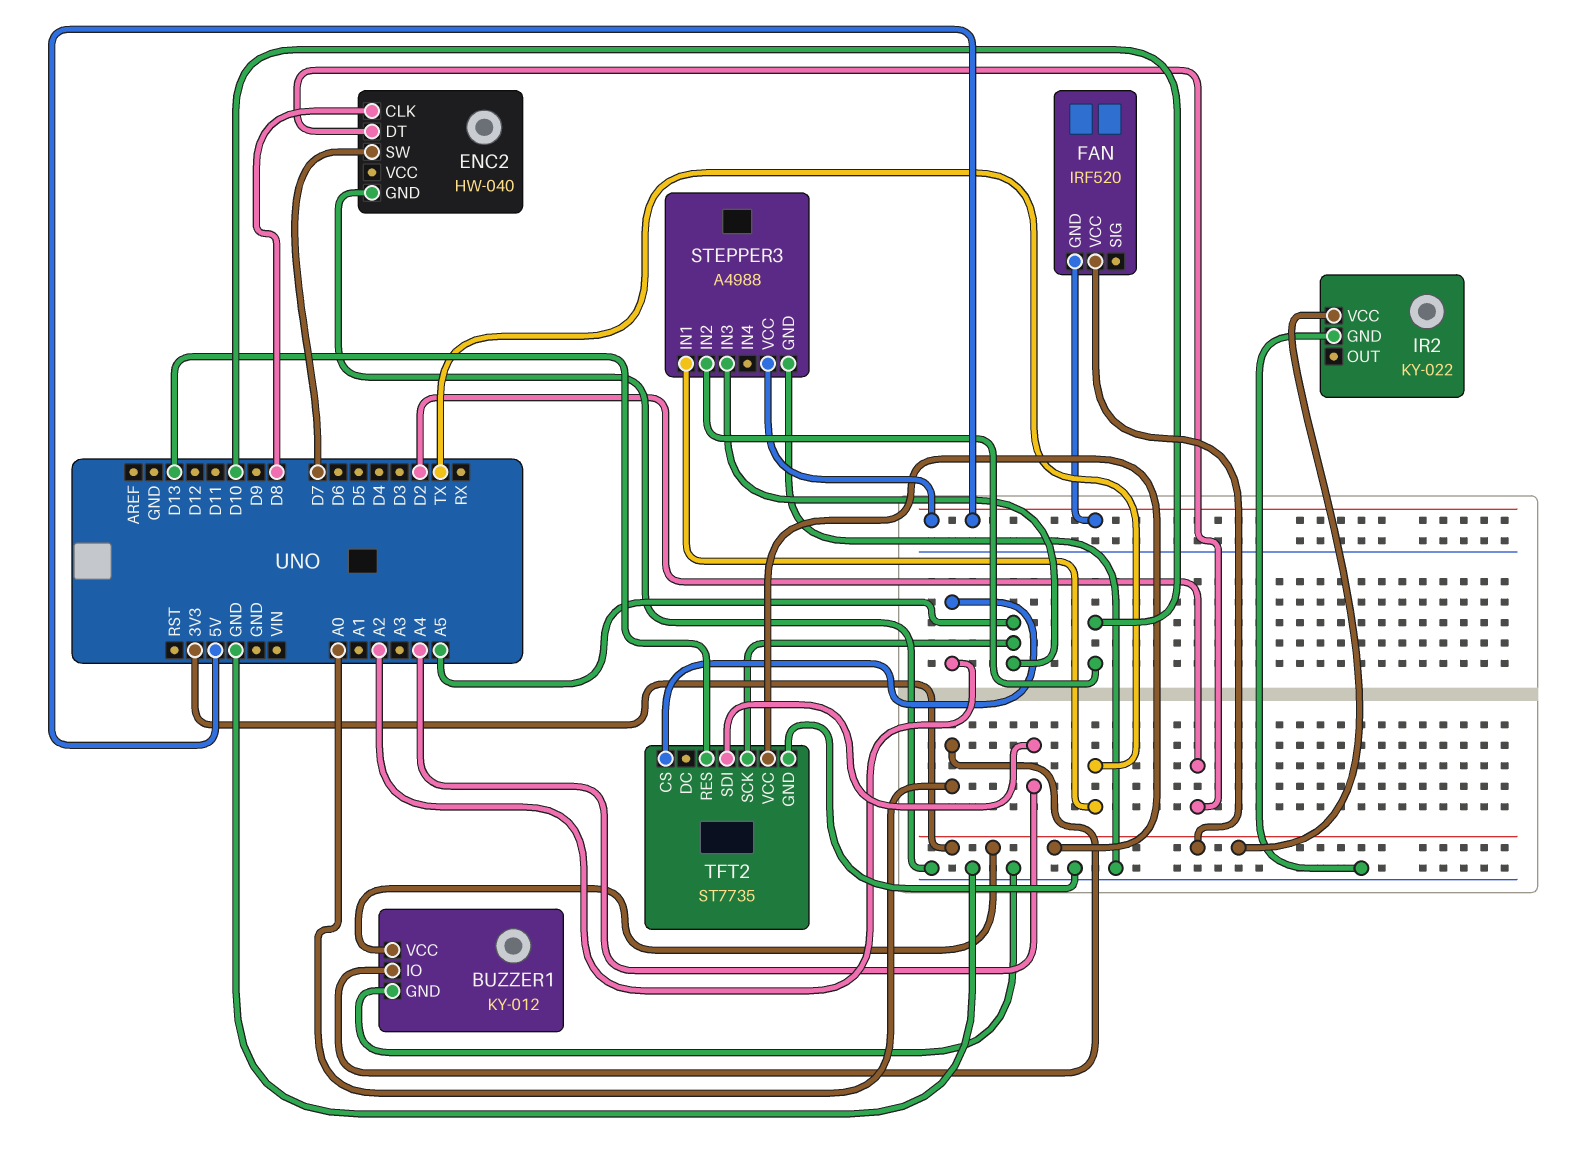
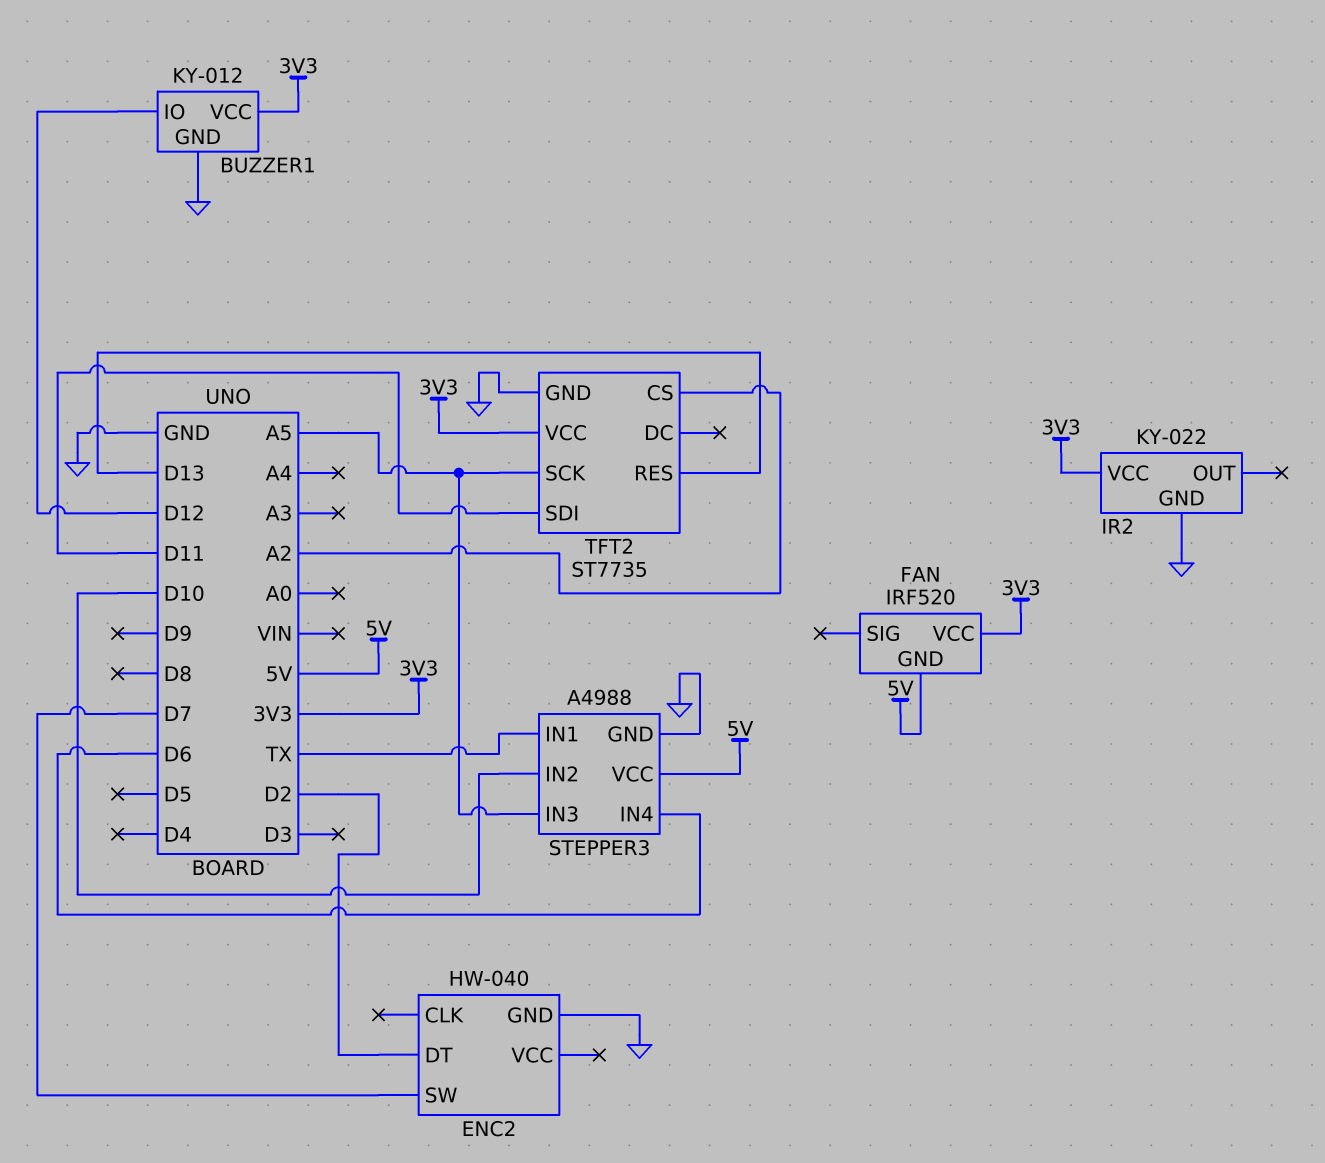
BUZZER1 pin IO: A0 -> D12
ENC2 pin CLK: D8 -> none
STEPPER3 pin IN4: none -> D6
TFT2 pin SDI: A4 -> D11

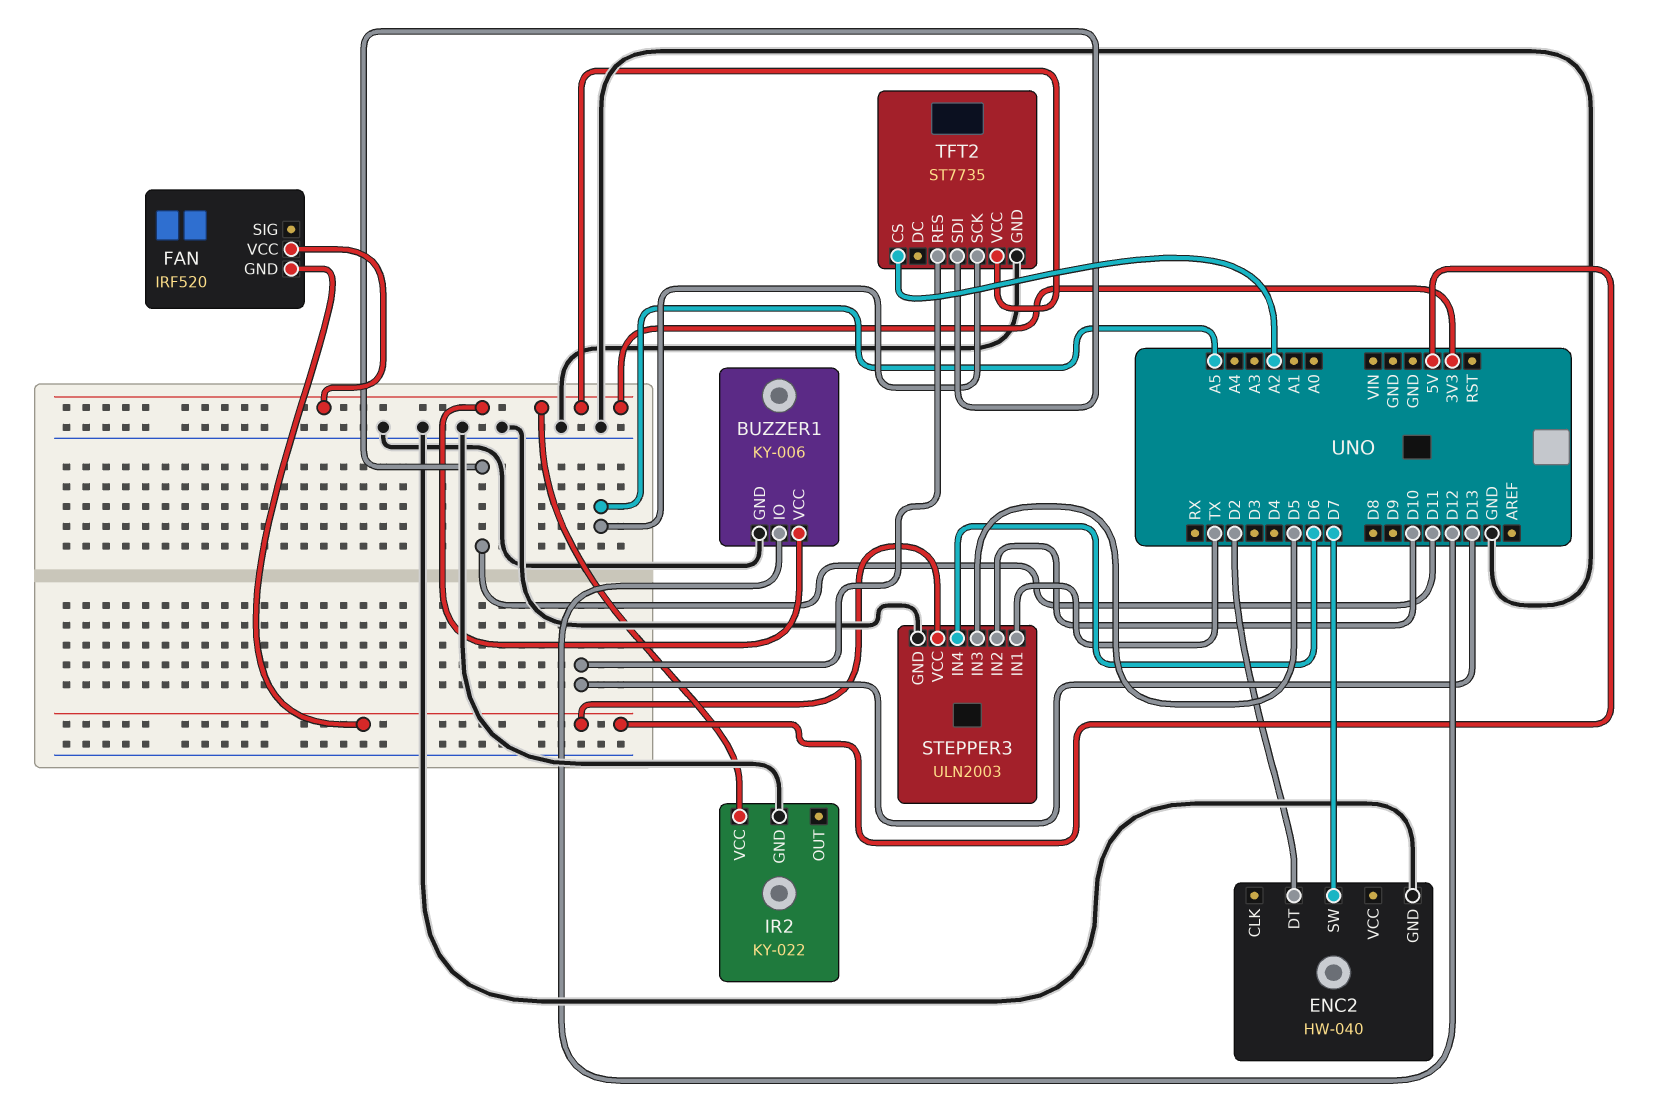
BUZZER1: KY-012 -> KY-006
STEPPER3: A4988 -> ULN2003
STEPPER3 pin IN3: A5 -> D5

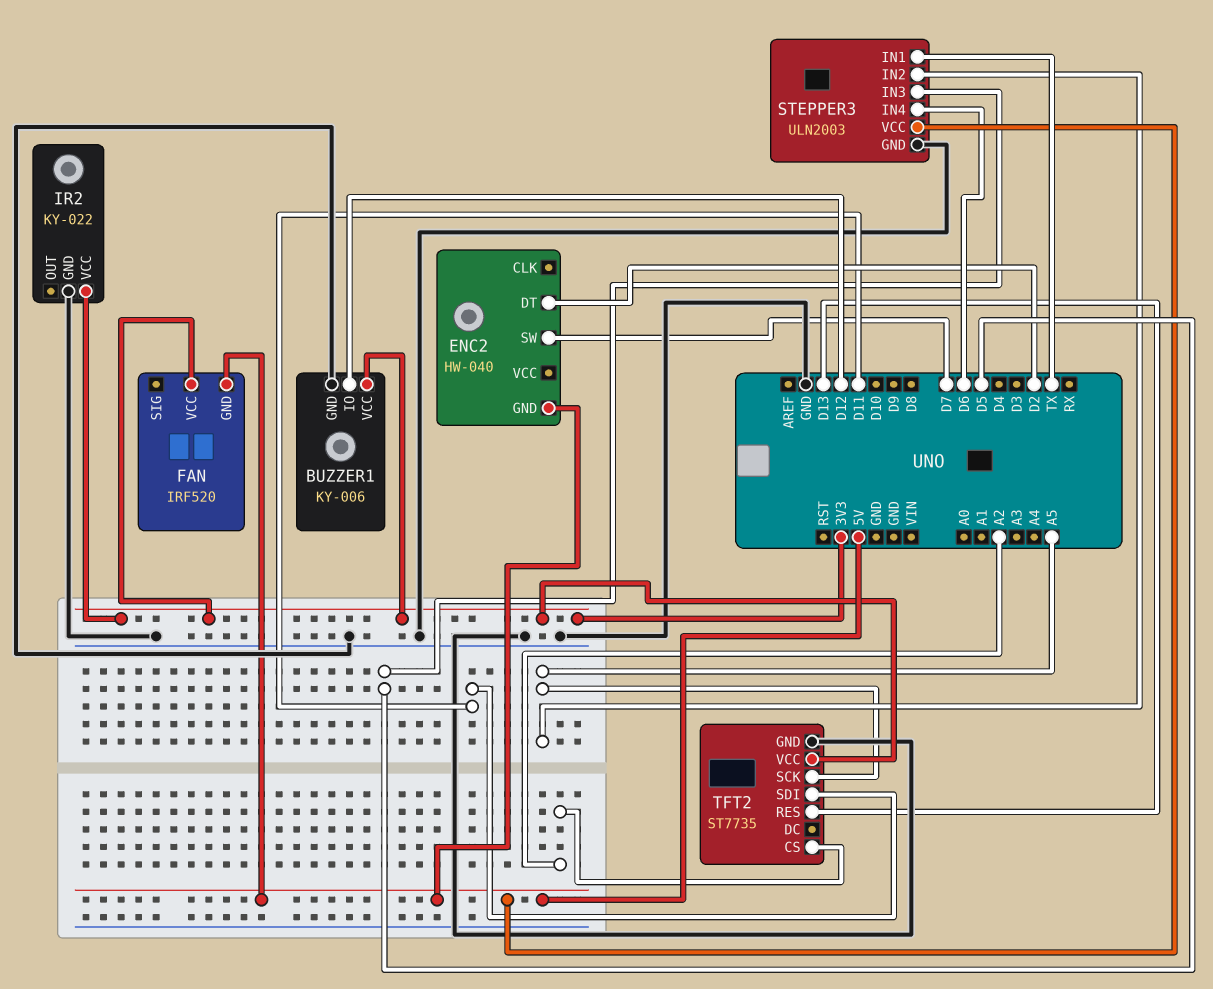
ENC2 pin GND: GND -> 5V
STEPPER3 pin IN2: D10 -> A5

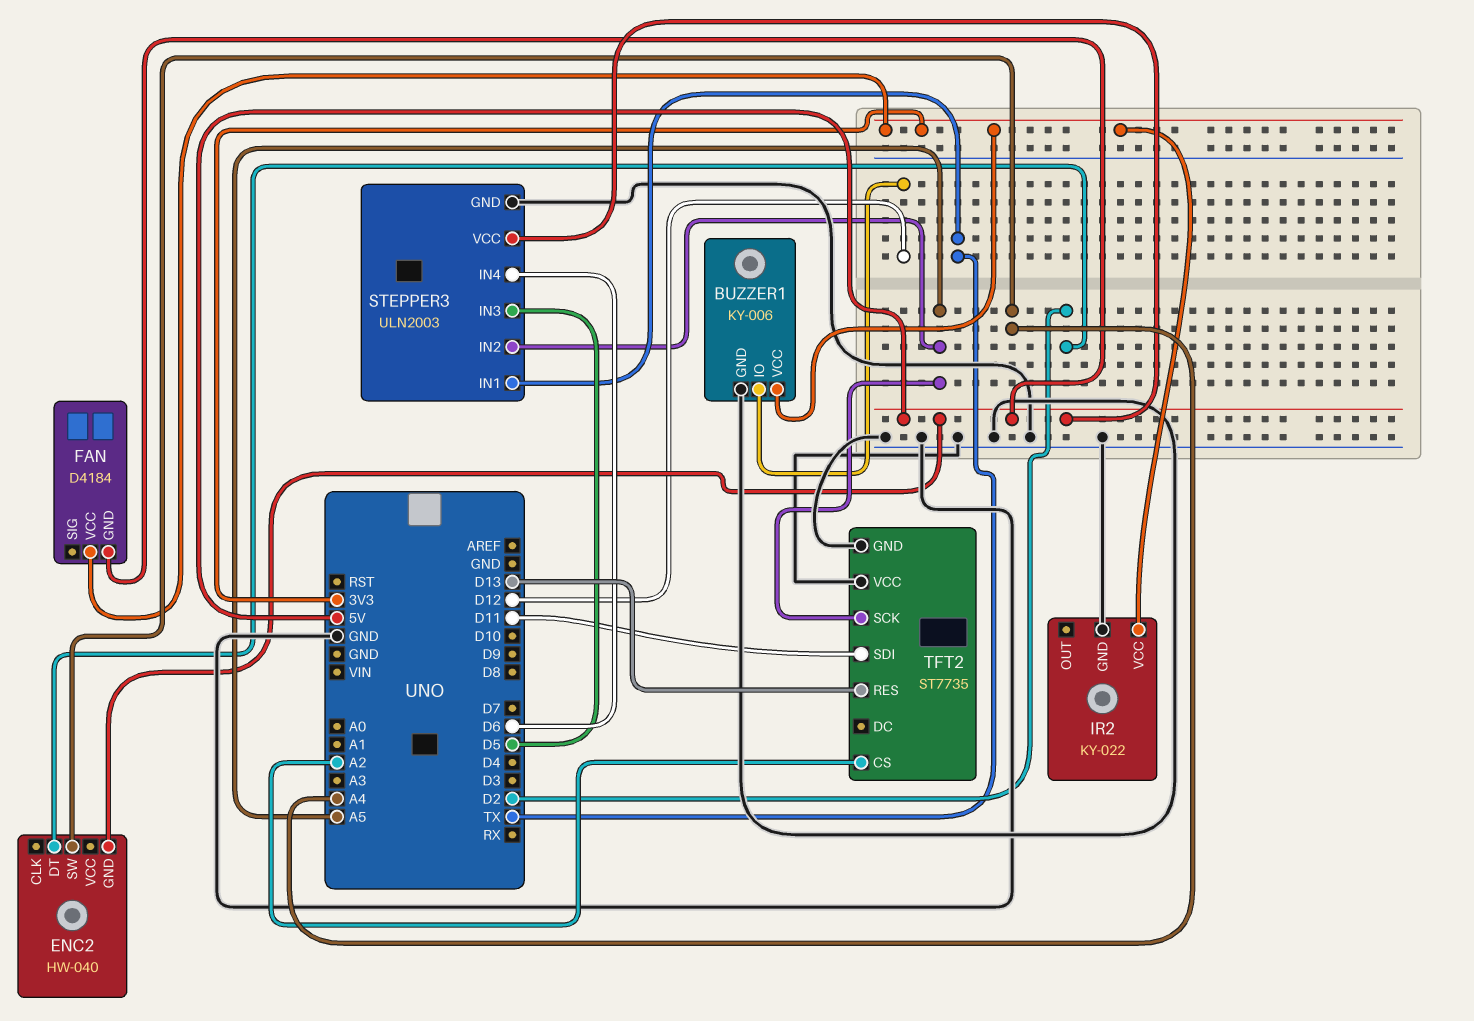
ENC2 pin SW: D7 -> A4
FAN: IRF520 -> D4184
TFT2 pin VCC: 3V3 -> GND

